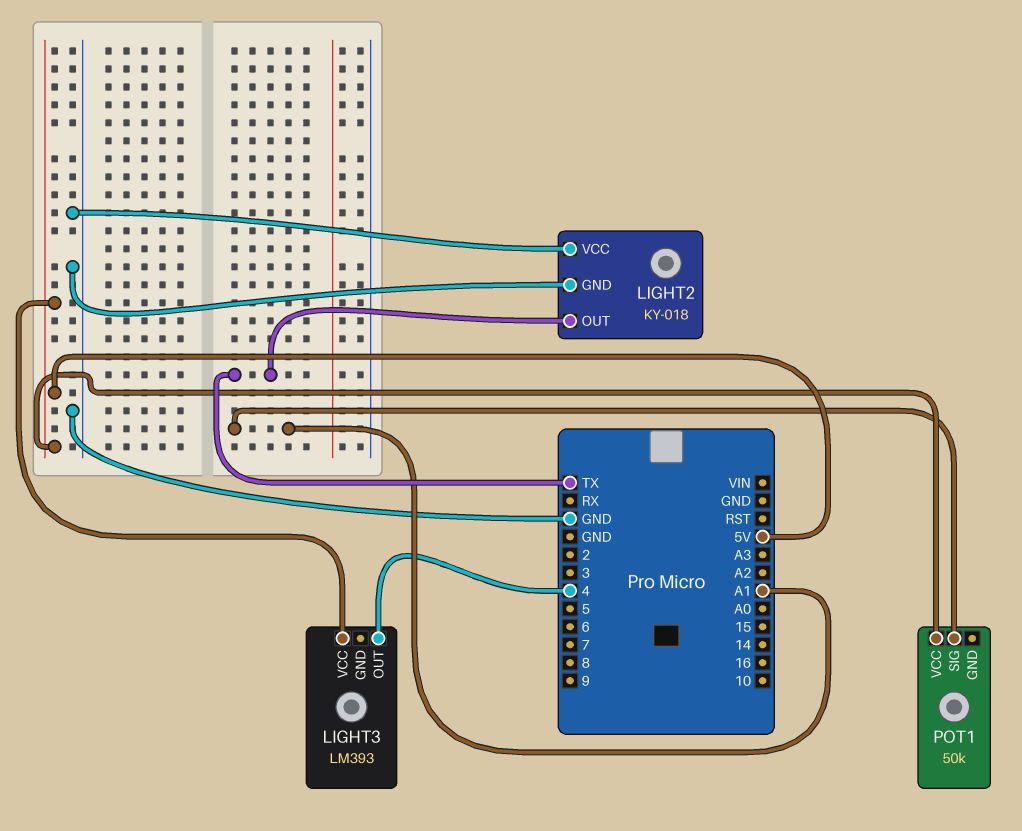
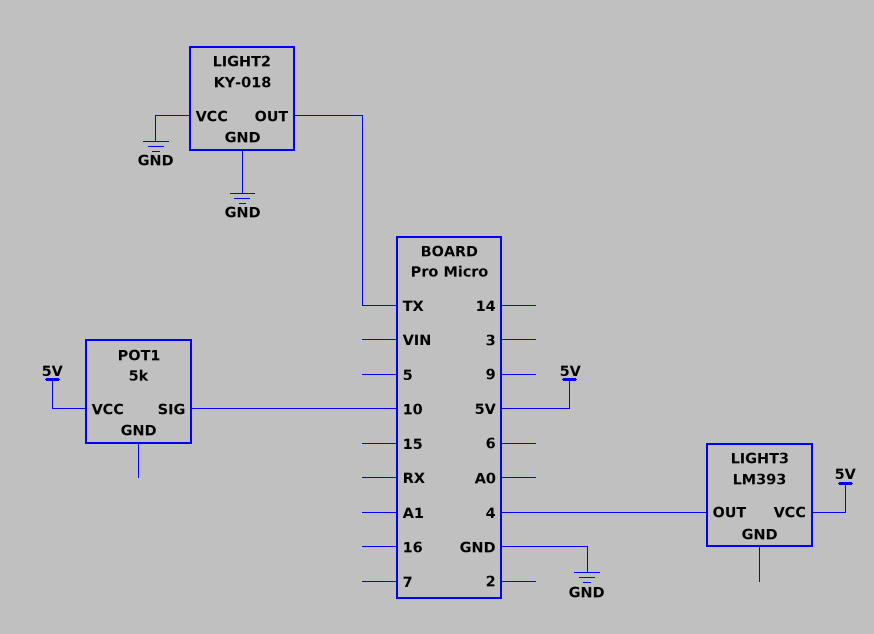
POT1: 50k -> 5k
POT1 pin SIG: A1 -> 10

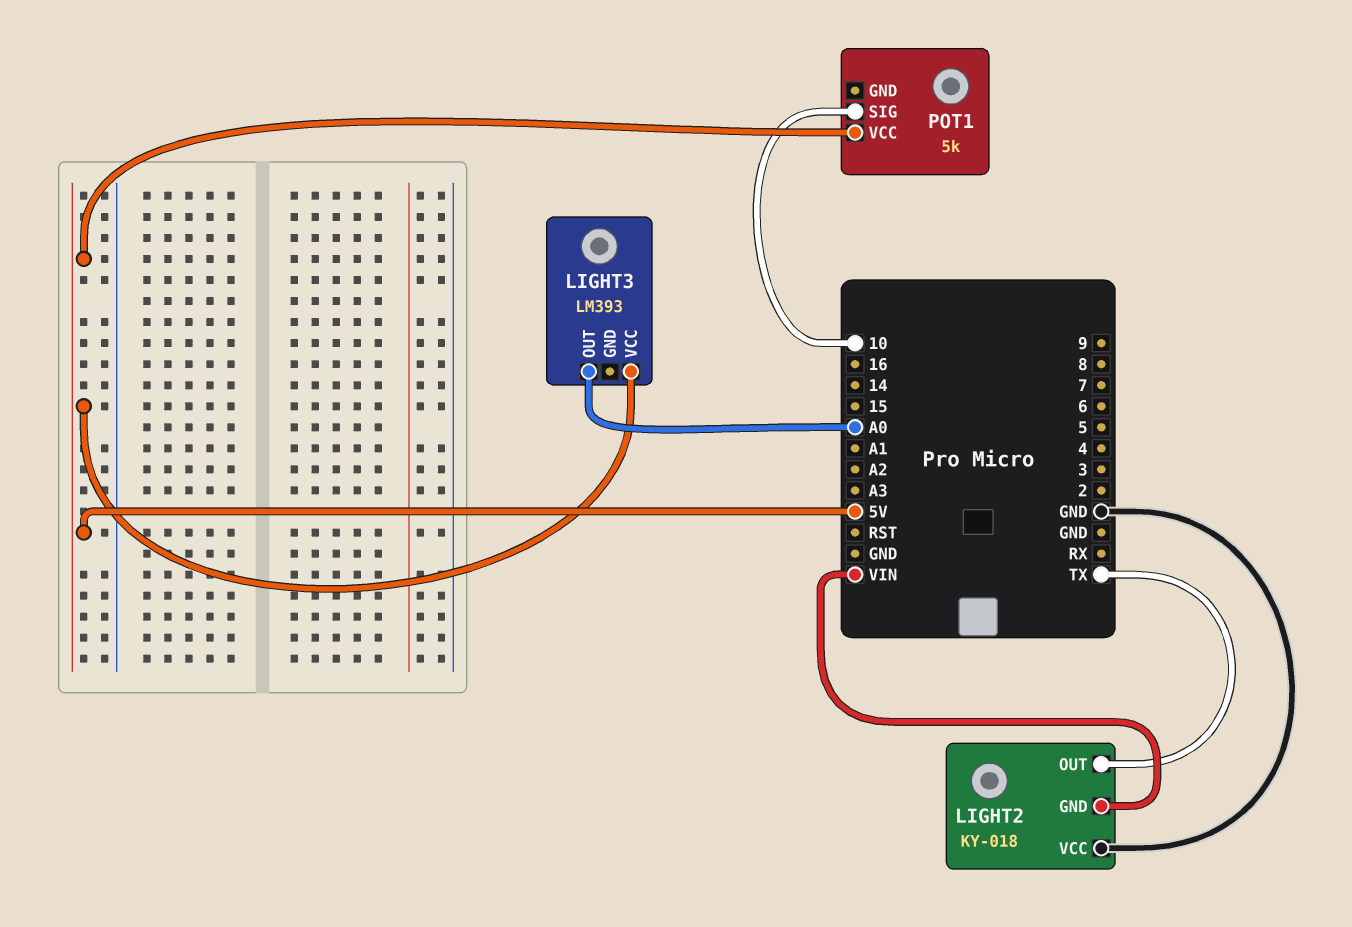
LIGHT2 pin GND: GND -> VIN
LIGHT3 pin OUT: 4 -> A0

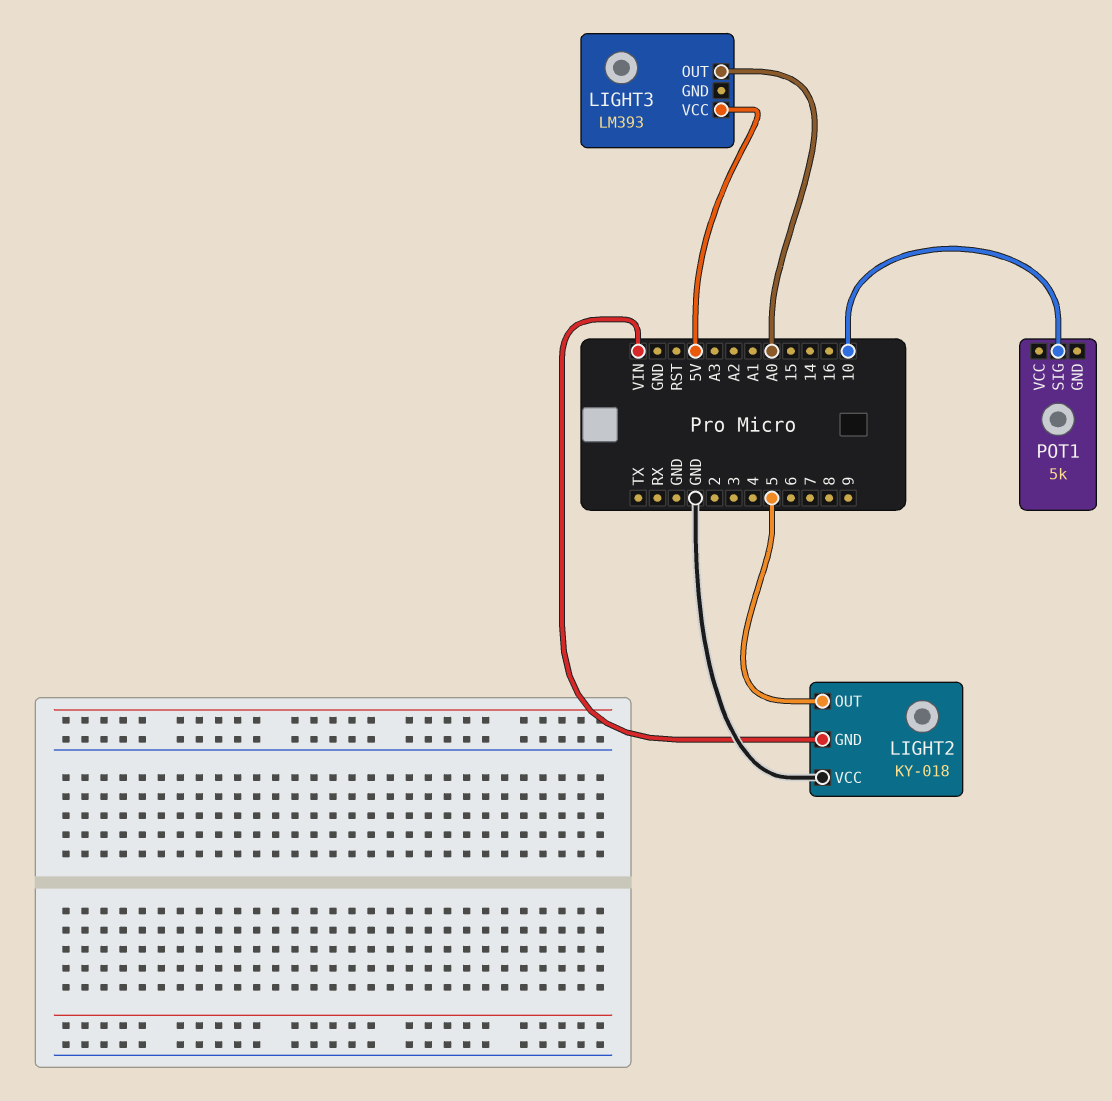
LIGHT2 pin OUT: TX -> 5
POT1 pin VCC: 5V -> none

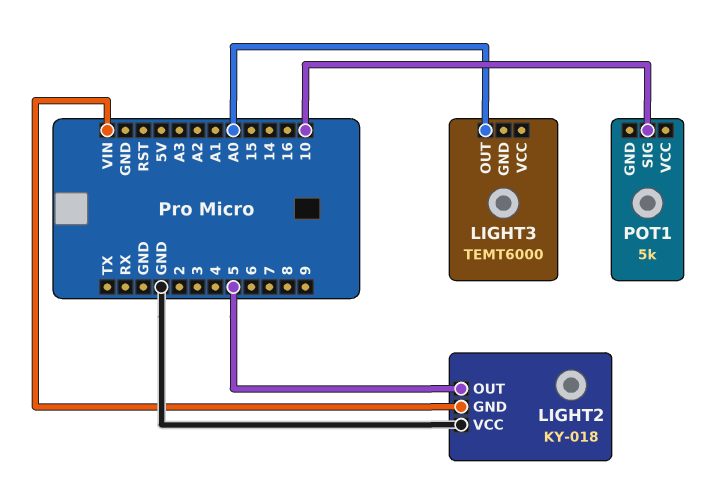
LIGHT3: LM393 -> TEMT6000
LIGHT3 pin VCC: 5V -> none

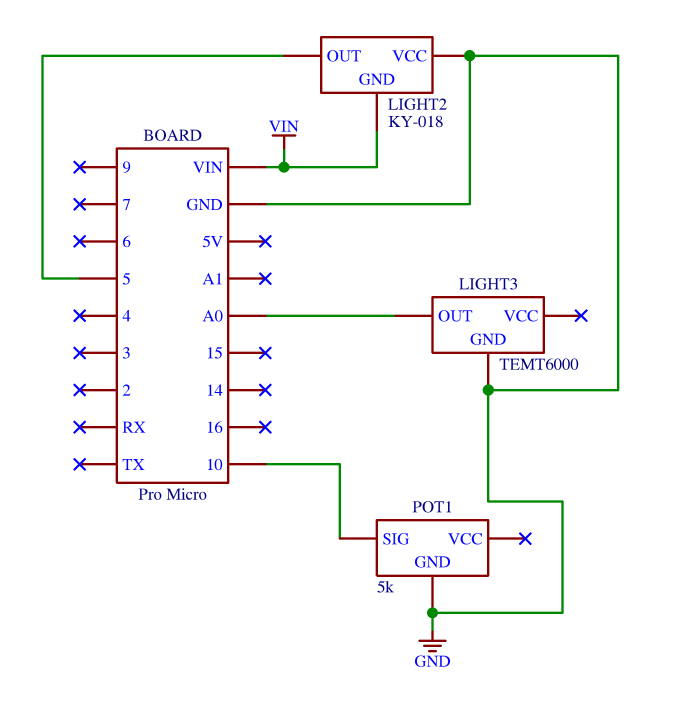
LIGHT3 pin GND: none -> GND
POT1 pin GND: none -> GND

